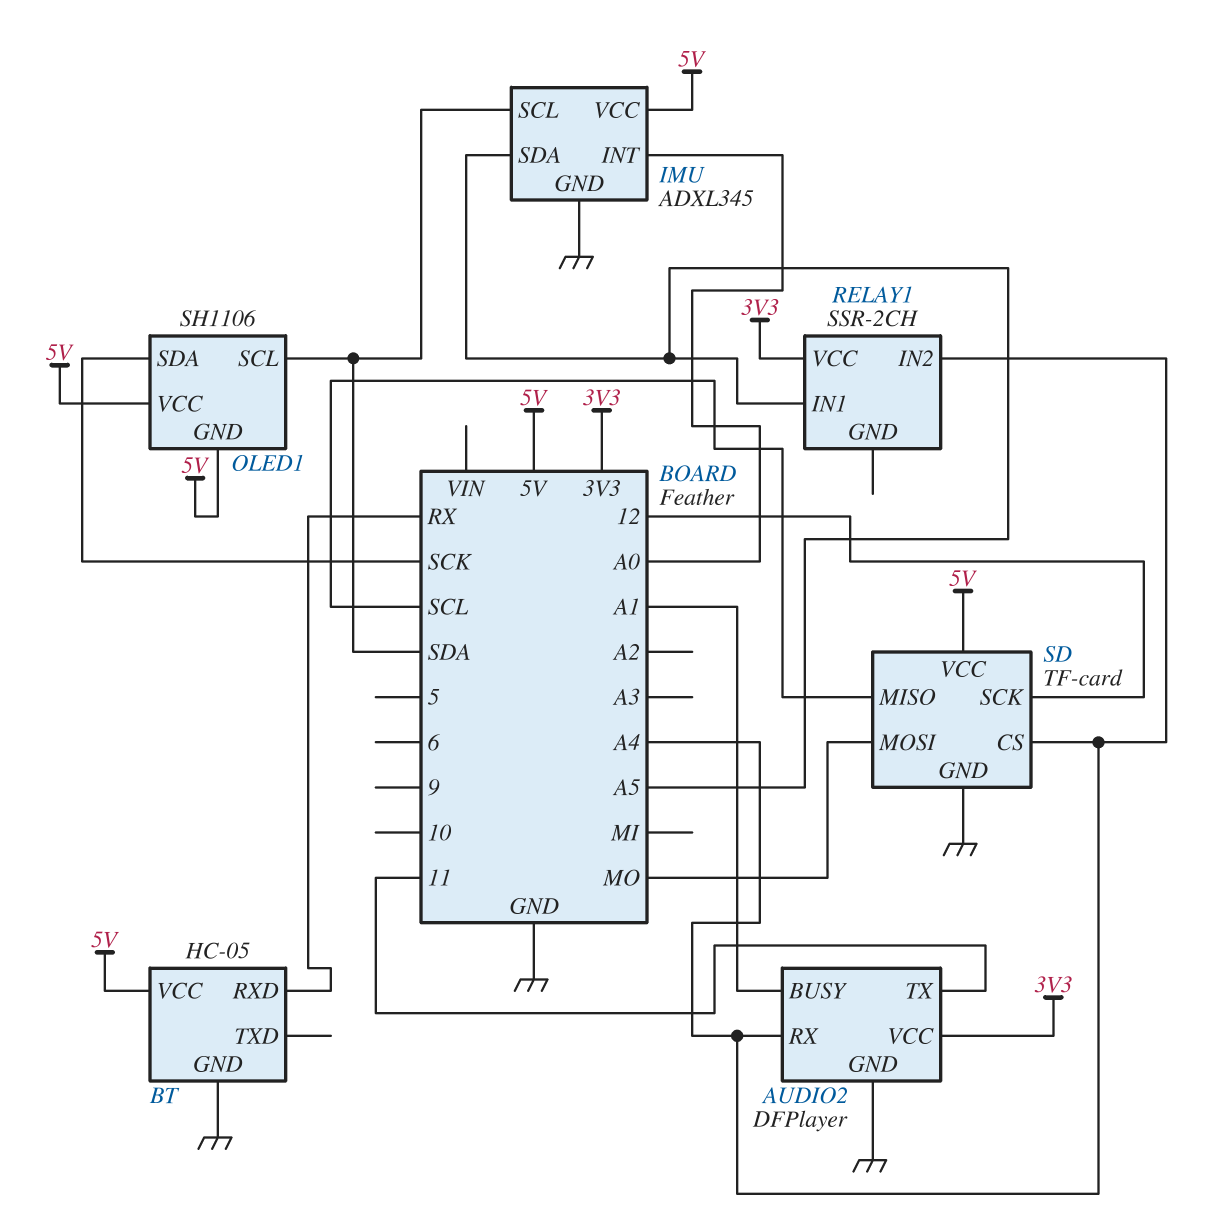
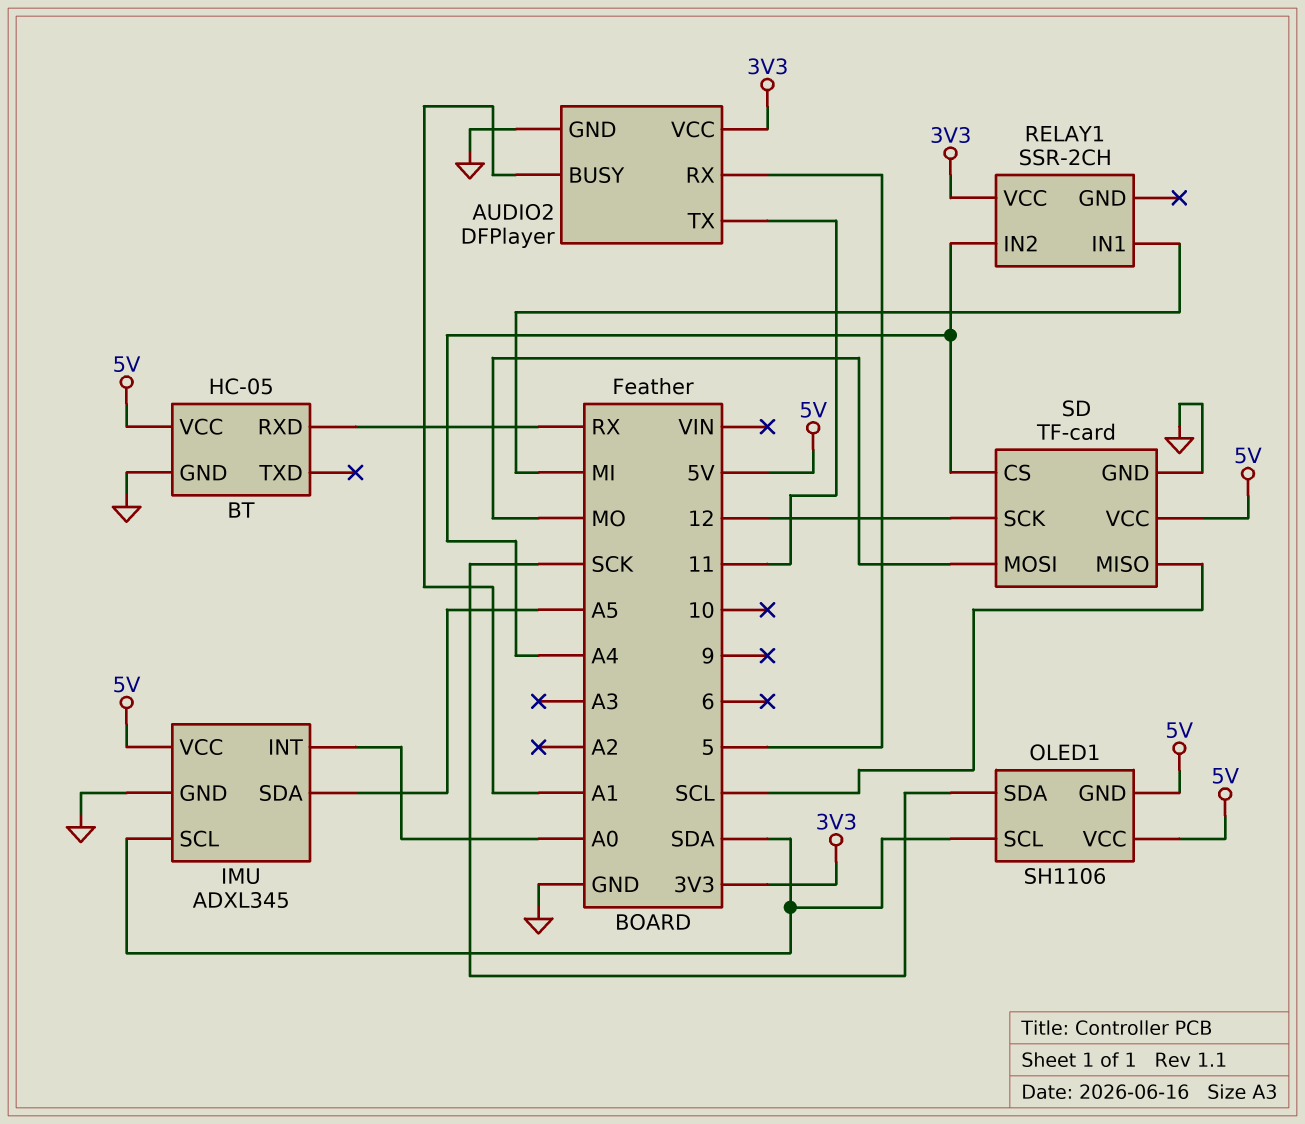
AUDIO2 pin RX: A4 -> 5
RELAY1 pin IN1: A5 -> MI

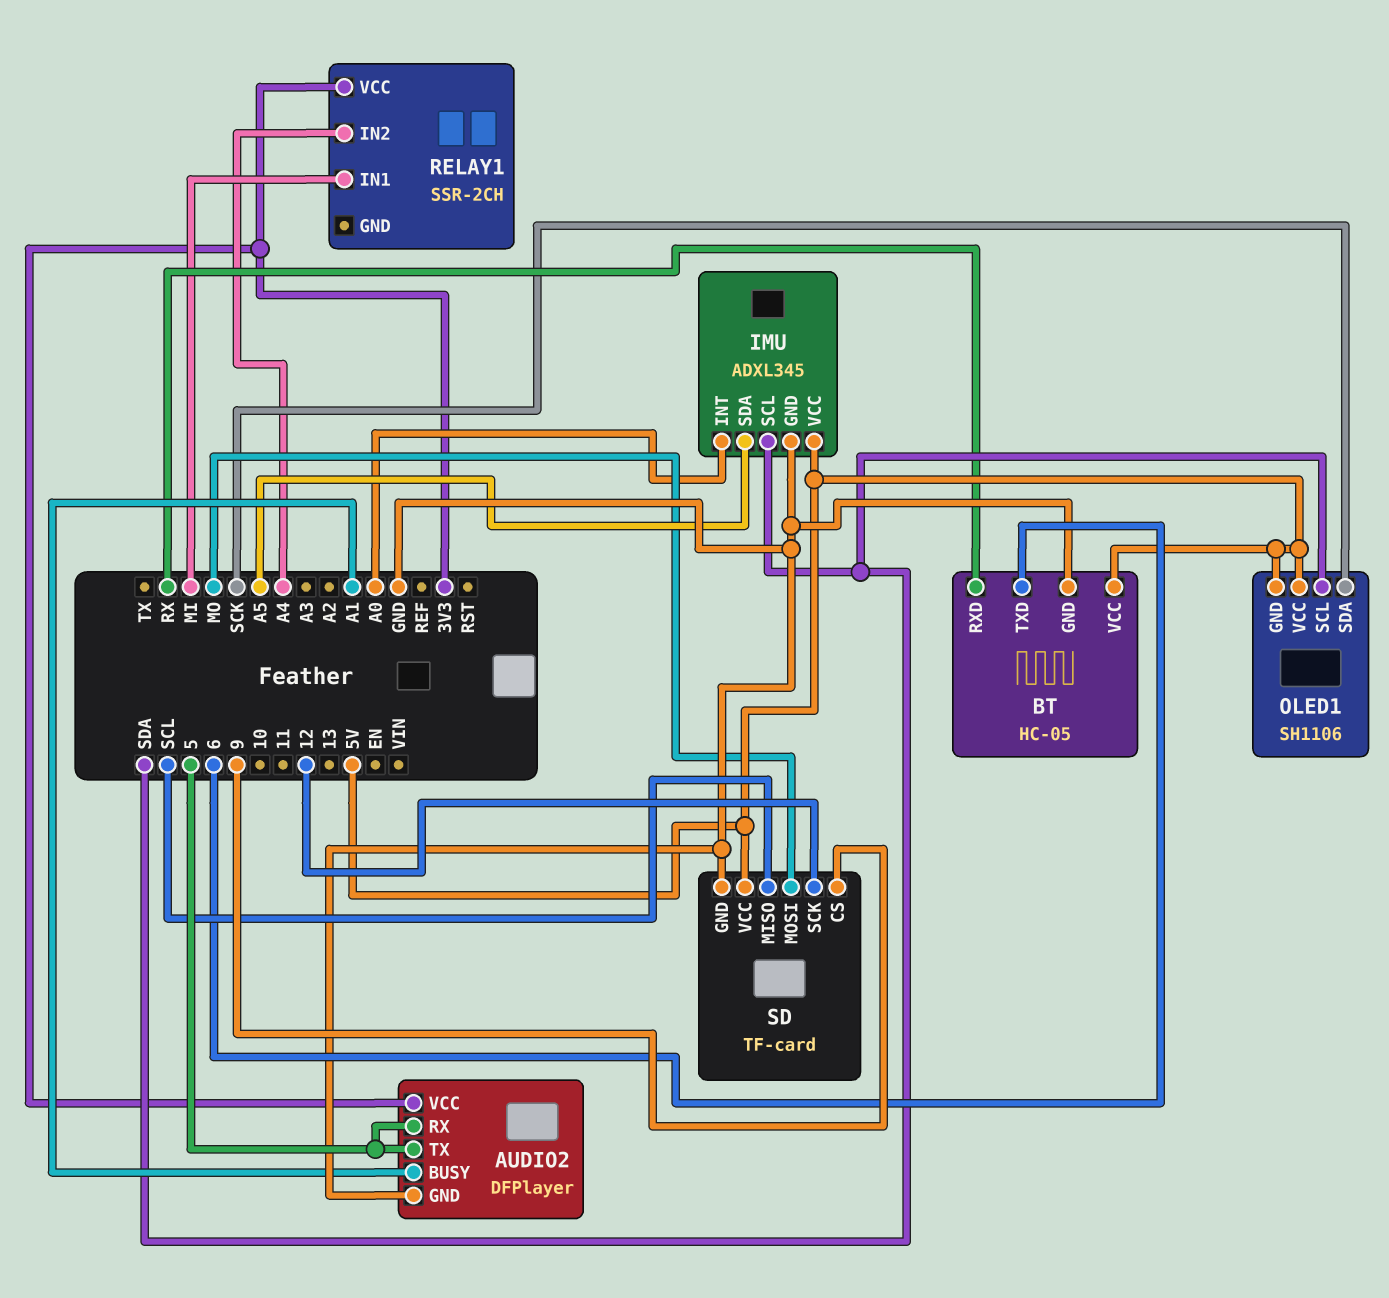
AUDIO2 pin TX: 11 -> 5
BT pin TXD: none -> 6
SD pin CS: A4 -> 9

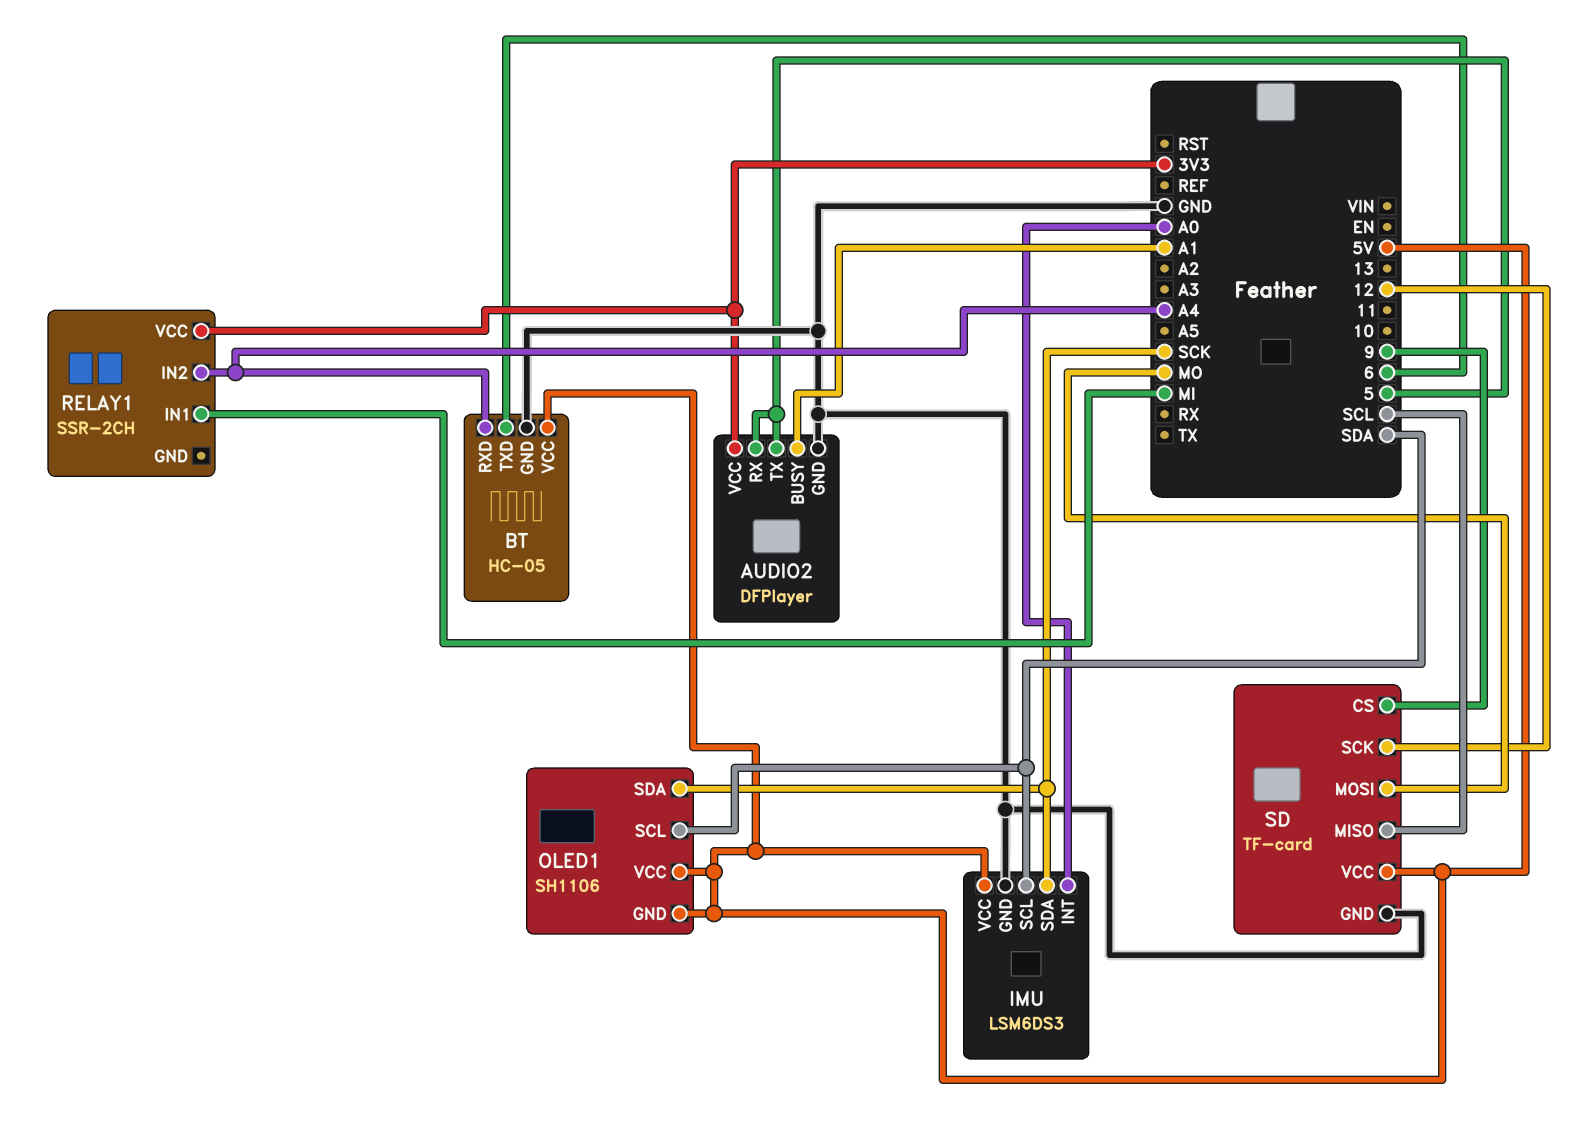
BT pin RXD: RX -> A4
IMU: ADXL345 -> LSM6DS3
IMU pin SDA: A5 -> SCK

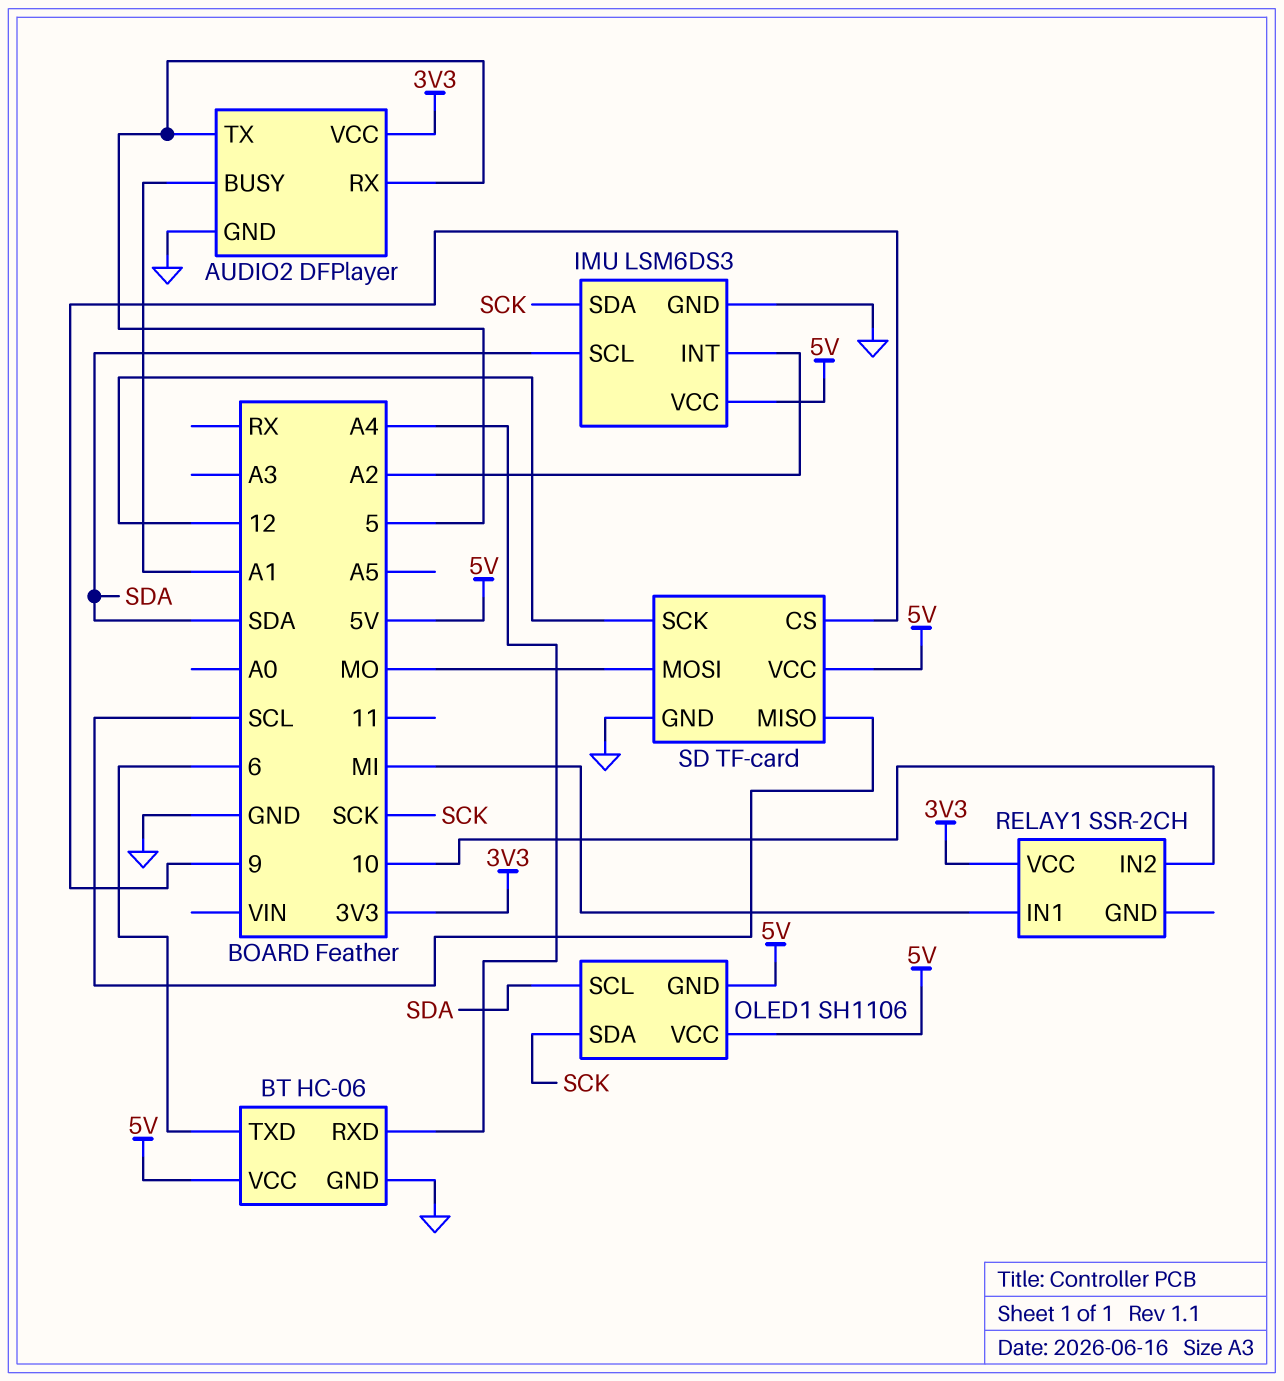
BT: HC-05 -> HC-06
IMU pin INT: A0 -> A2
RELAY1 pin IN2: A4 -> 10

